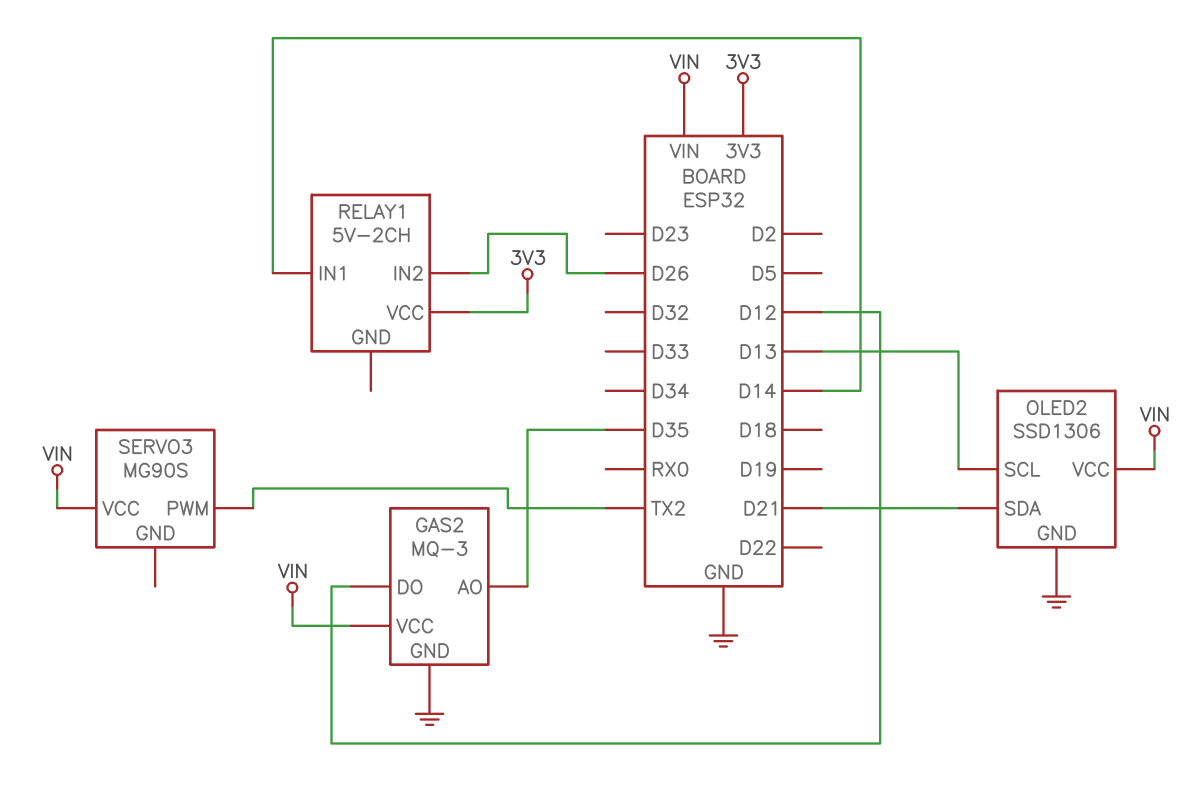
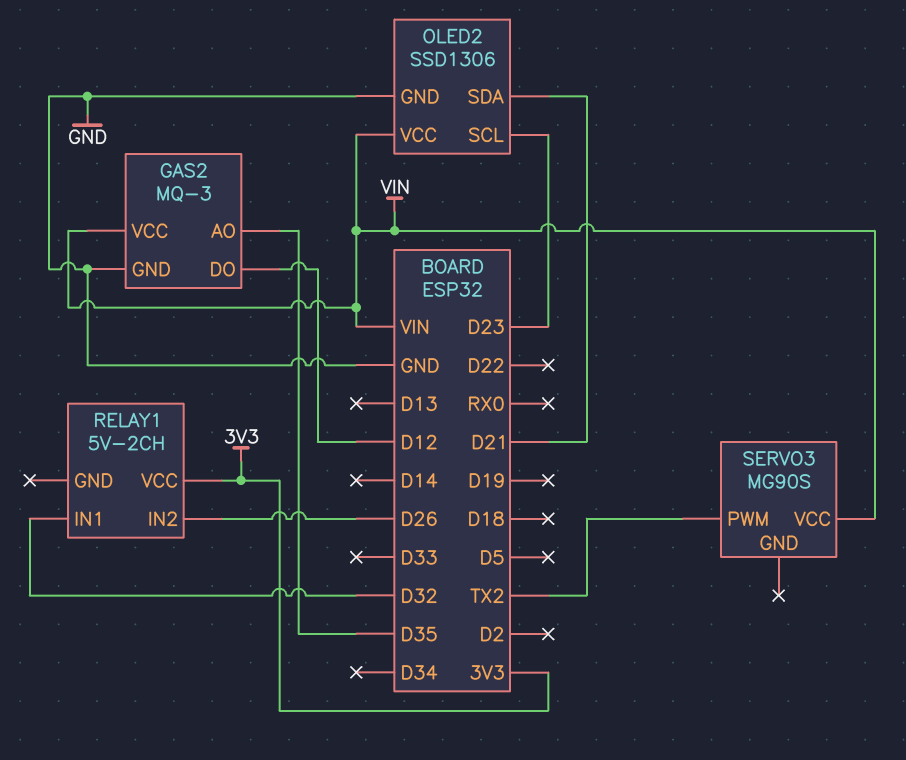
OLED2 pin SCL: D13 -> D23
RELAY1 pin IN1: D14 -> D32

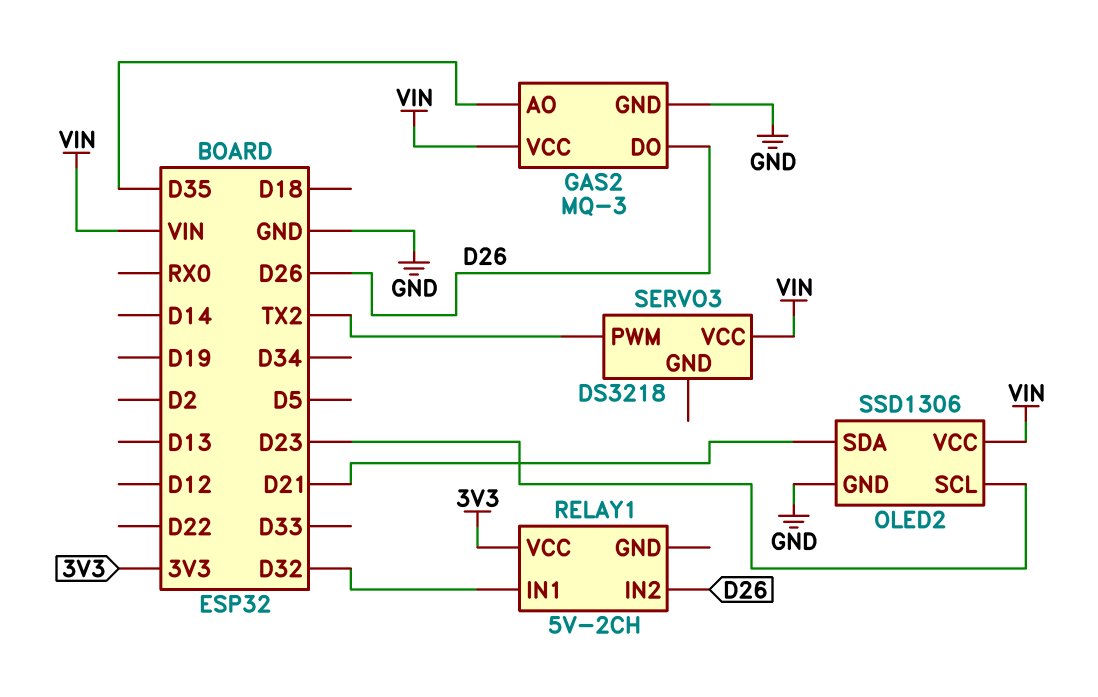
GAS2 pin DO: D12 -> D26
SERVO3: MG90S -> DS3218

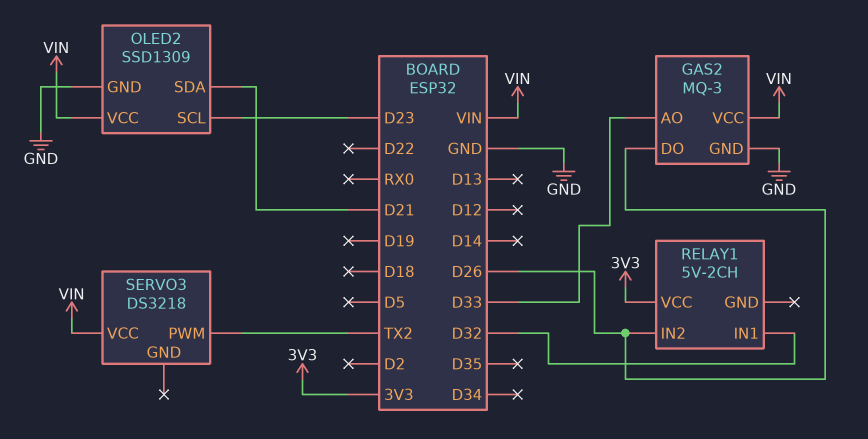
GAS2 pin AO: D35 -> D33
OLED2: SSD1306 -> SSD1309

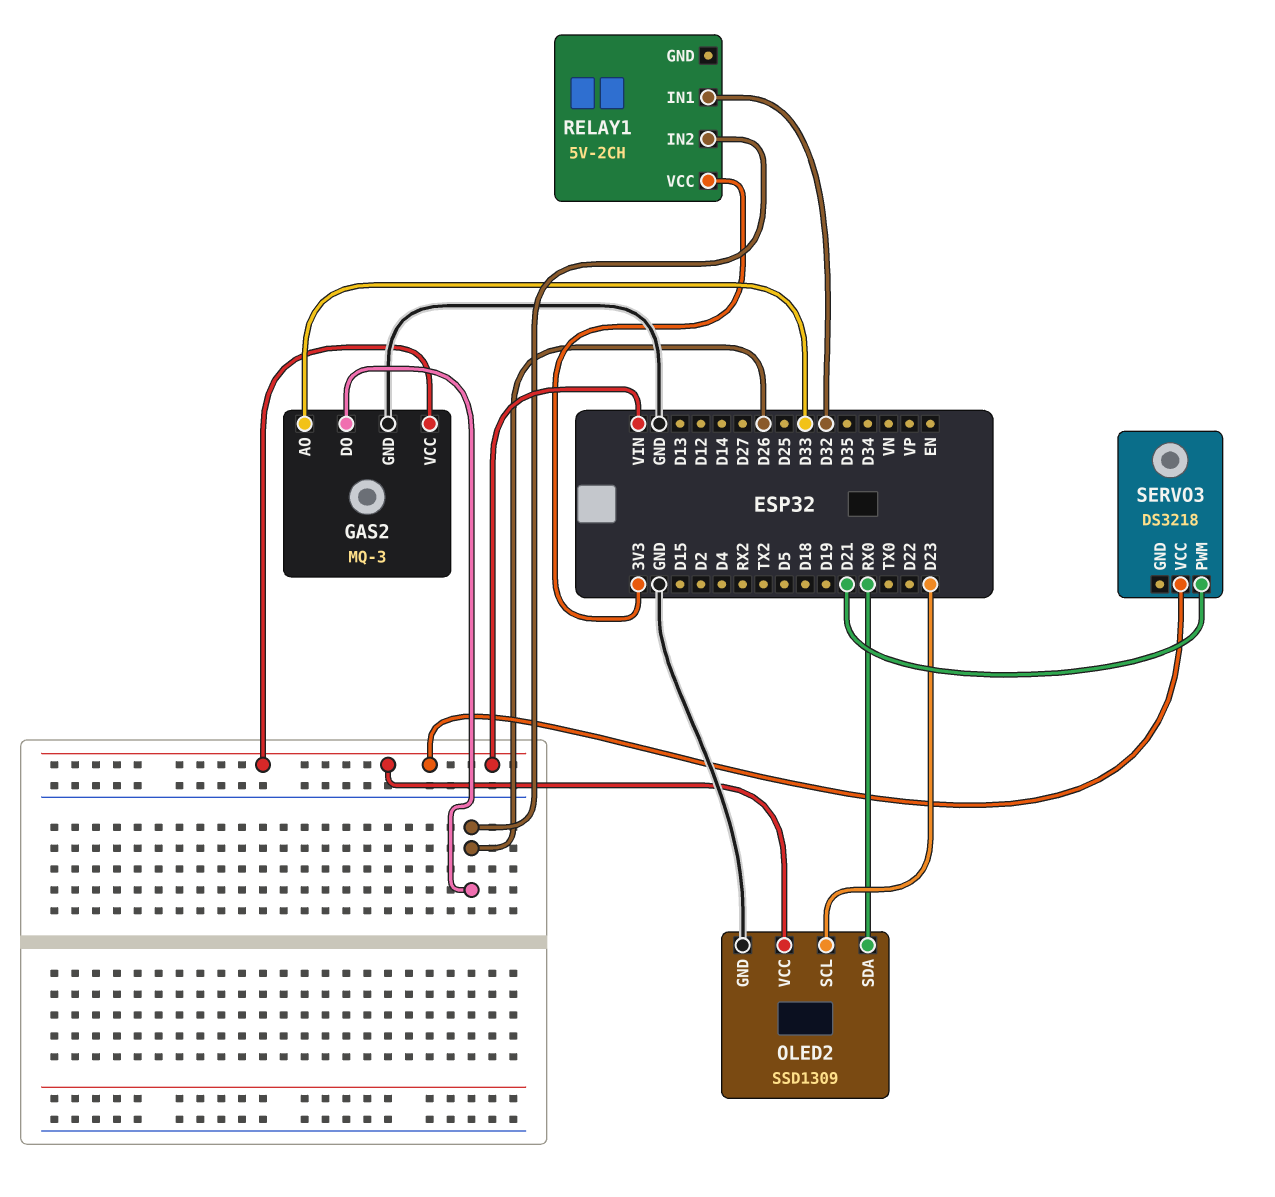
OLED2 pin SDA: D21 -> RX0
SERVO3 pin PWM: TX2 -> D21

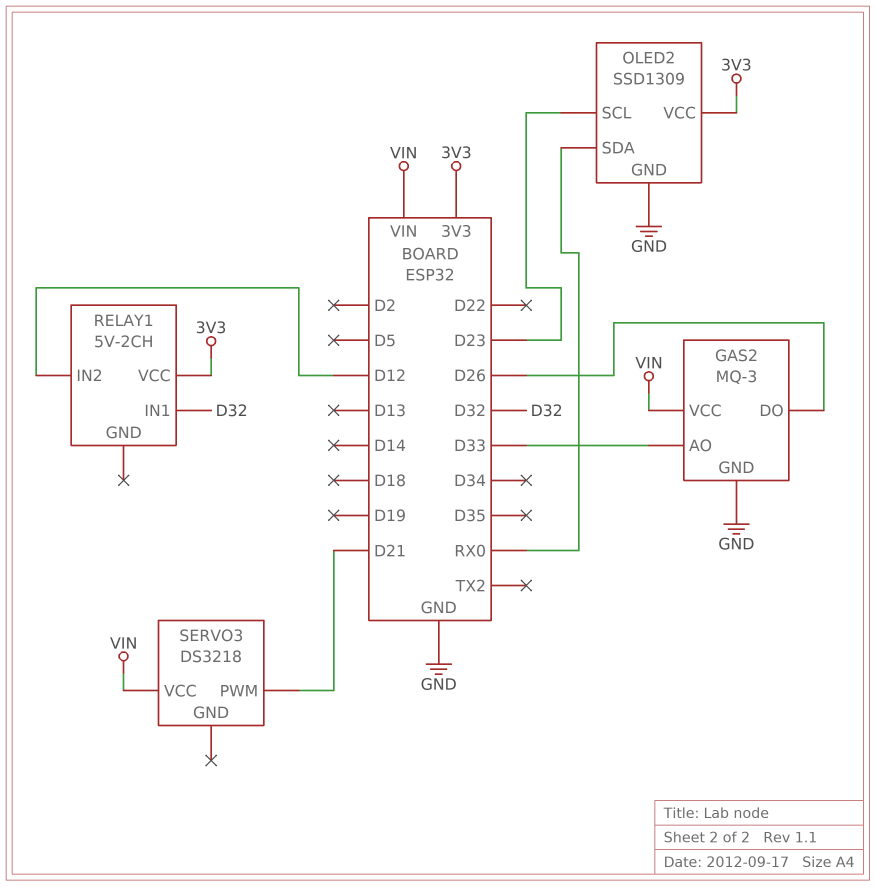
OLED2 pin VCC: VIN -> 3V3
RELAY1 pin IN2: D26 -> D12

